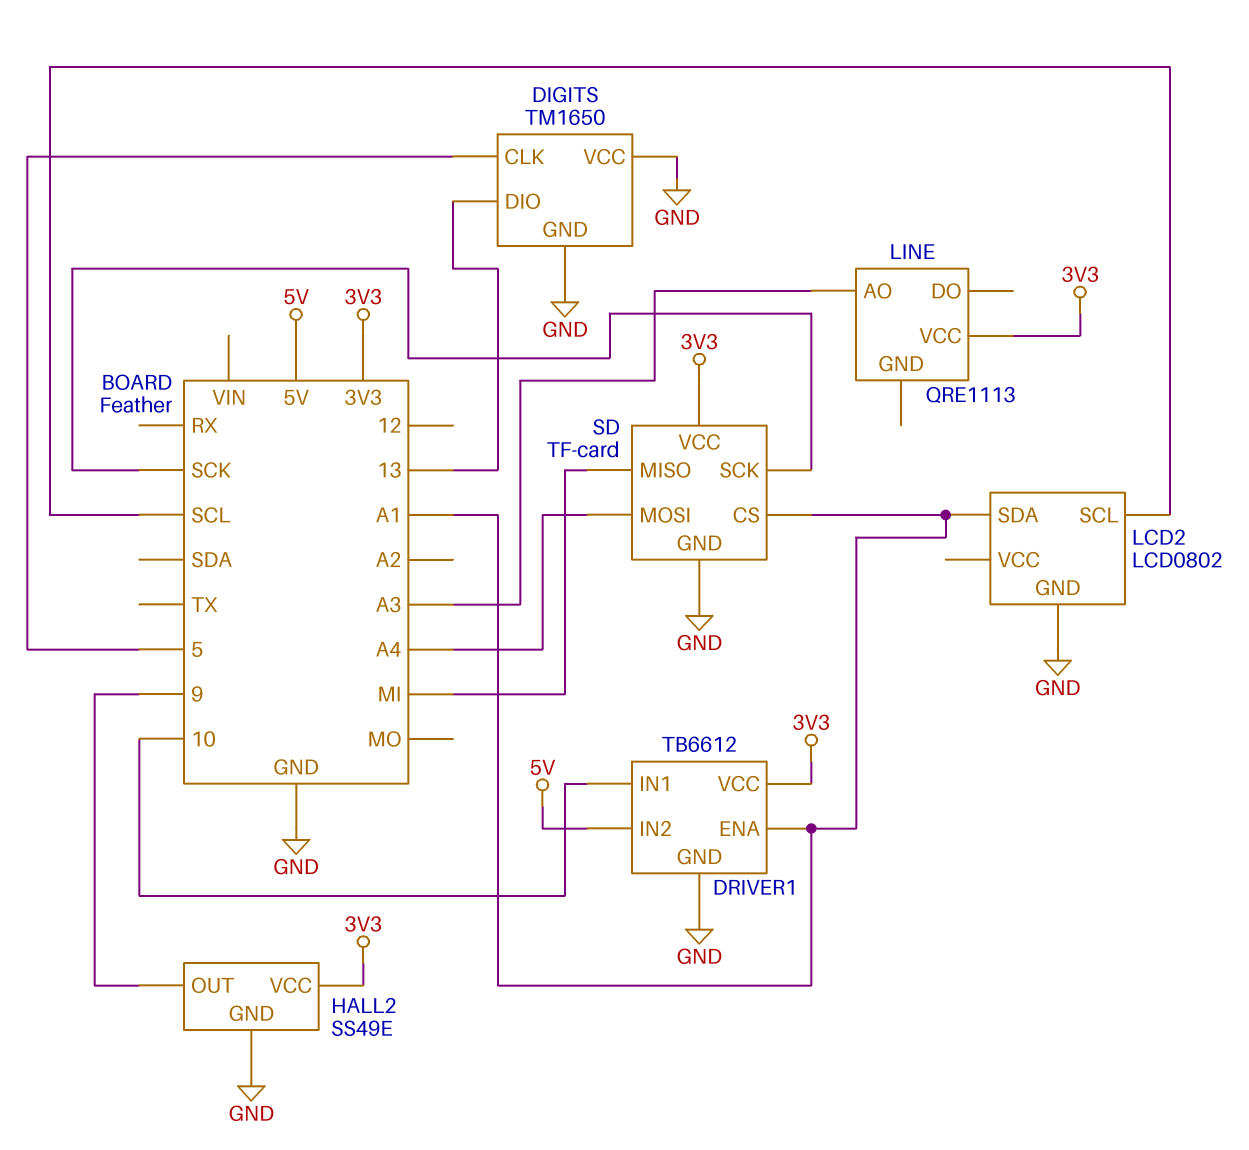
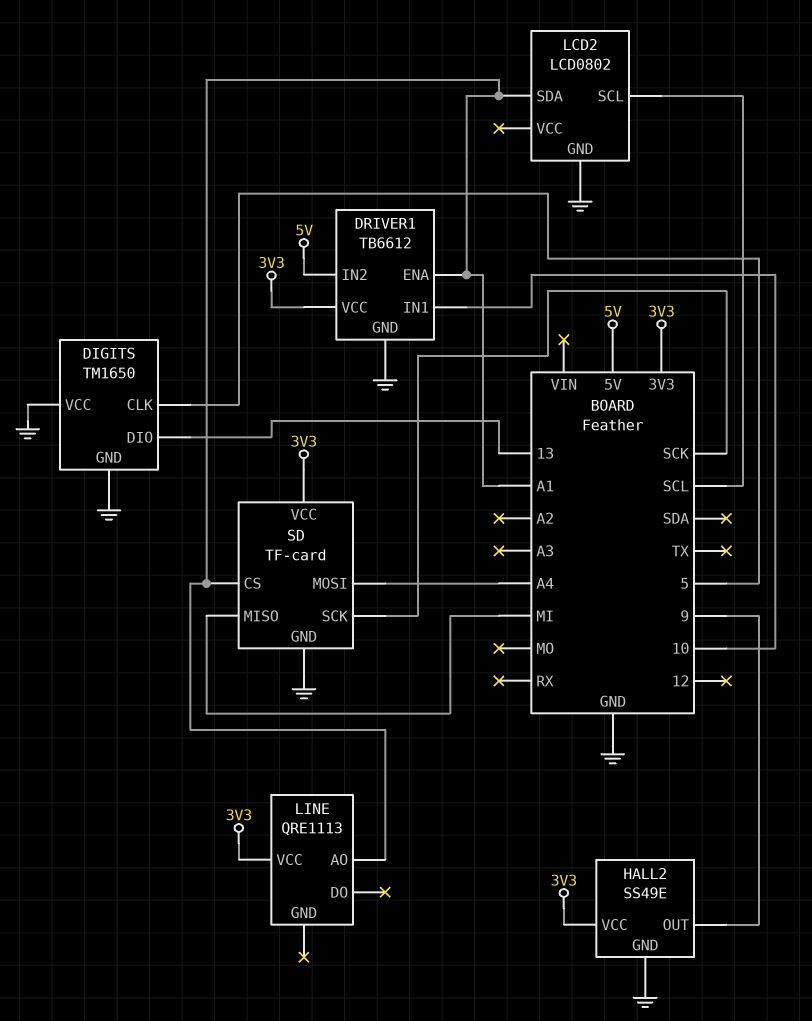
LINE pin AO: A3 -> A1

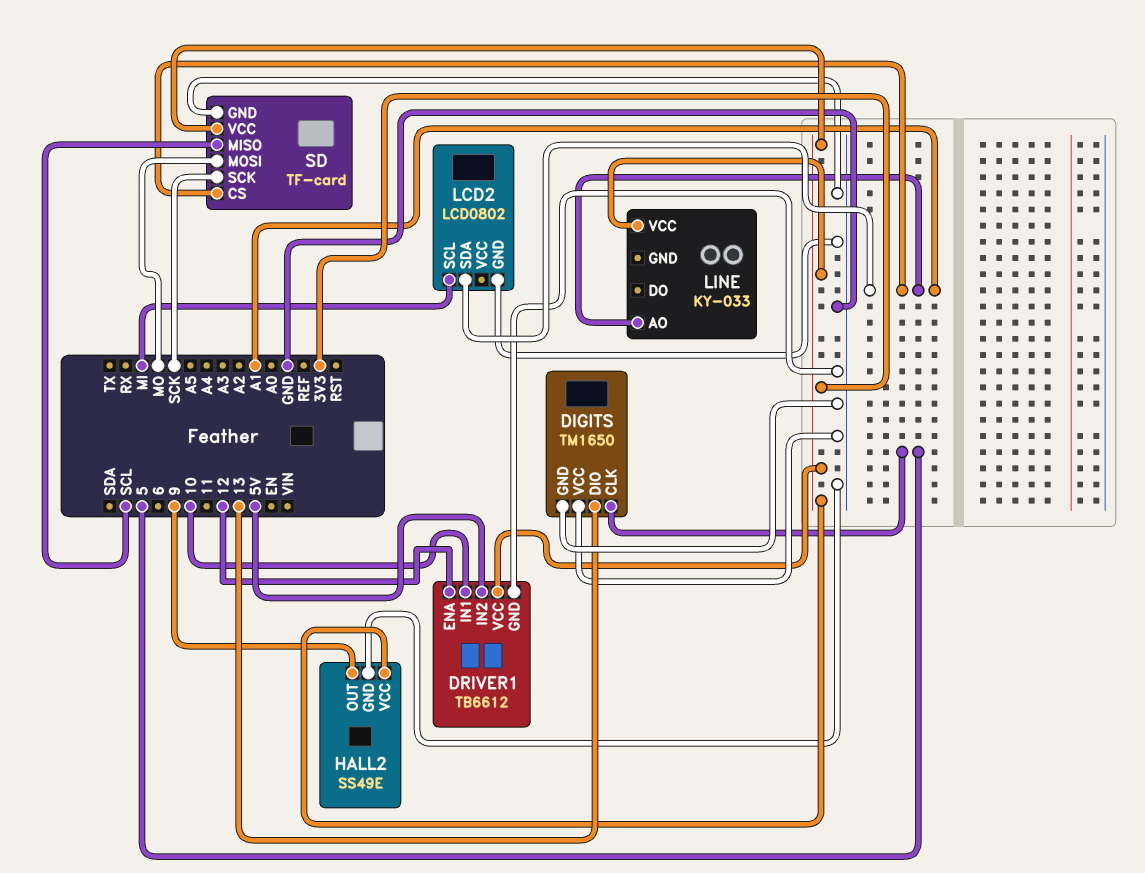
DRIVER1 pin ENA: A1 -> 12
LCD2 pin SCL: SCL -> MI
LINE: QRE1113 -> KY-033
SD pin MISO: MI -> SCL
SD pin MOSI: A4 -> MO

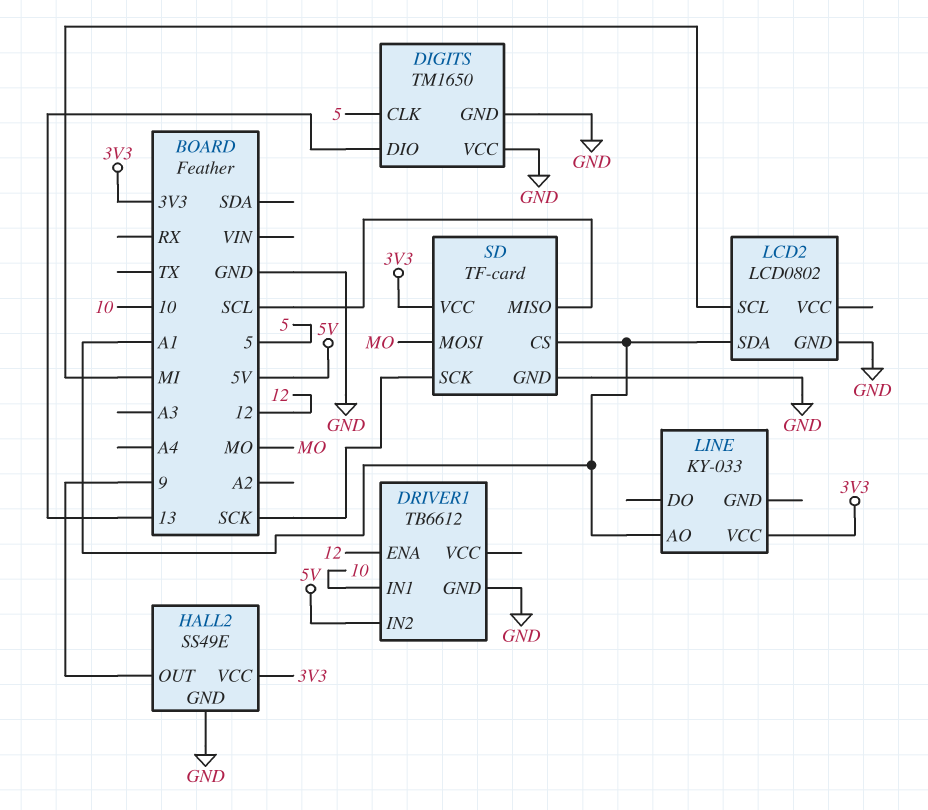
DRIVER1 pin VCC: 3V3 -> none

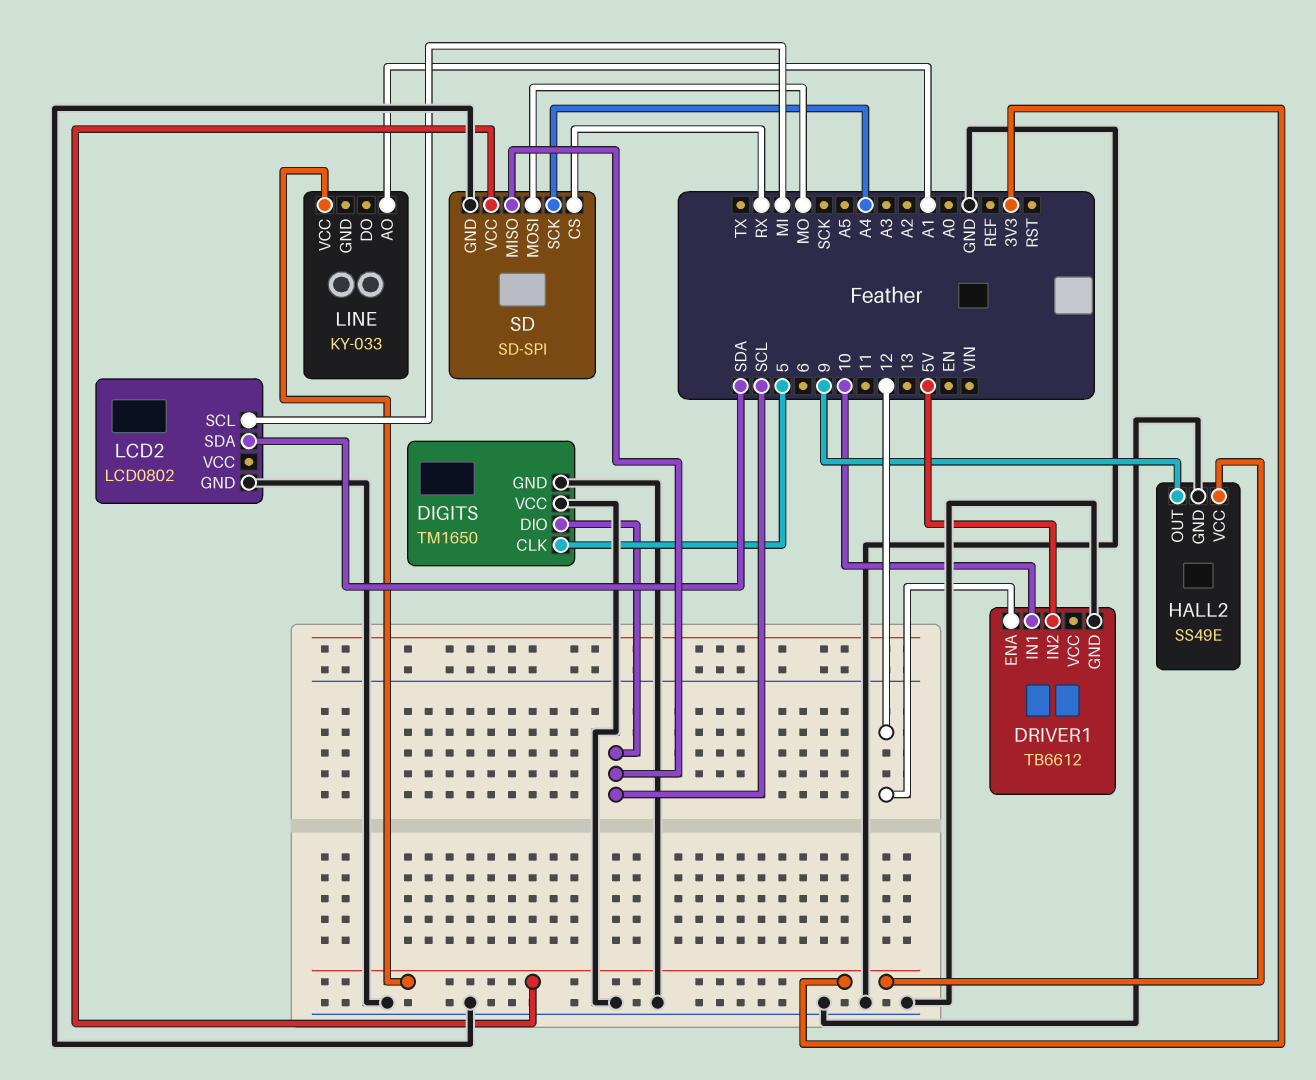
DIGITS pin DIO: 13 -> SCL
LCD2 pin SDA: A1 -> SDA
SD: TF-card -> SD-SPI
SD pin CS: A1 -> RX
SD pin SCK: SCK -> A4

